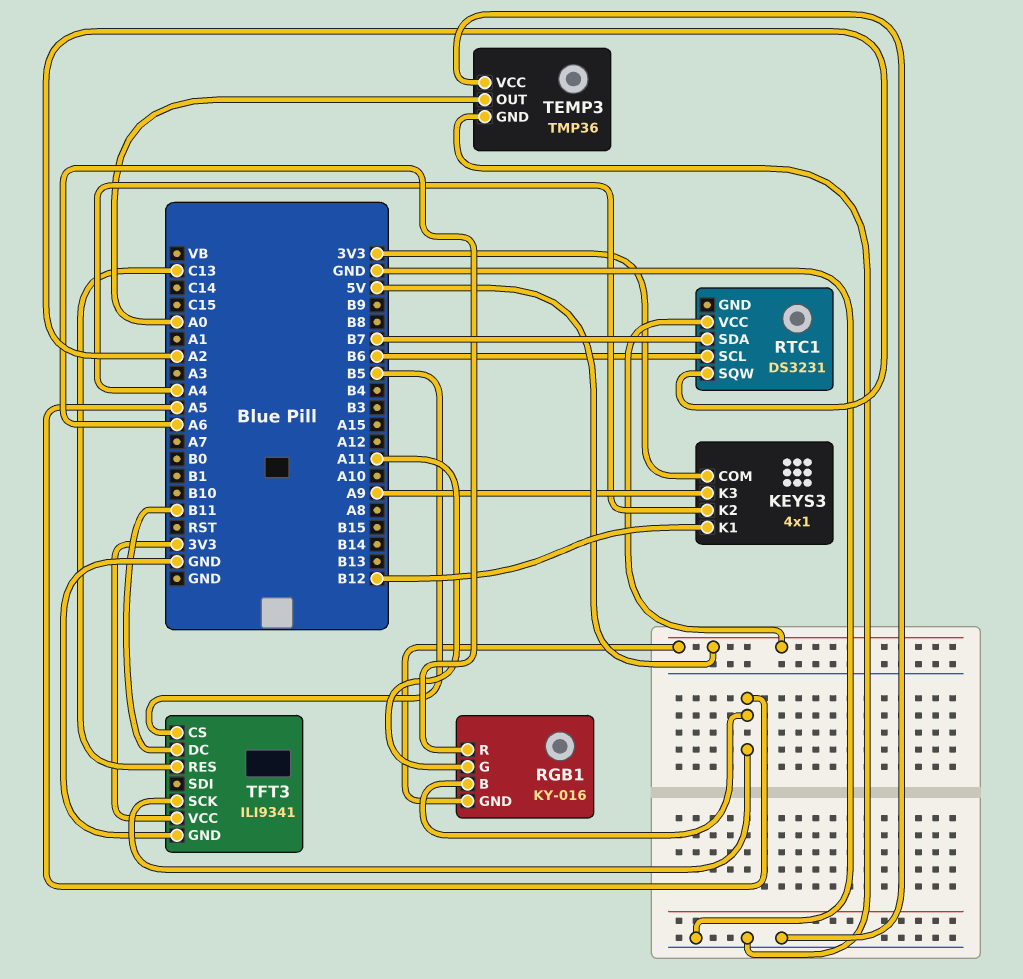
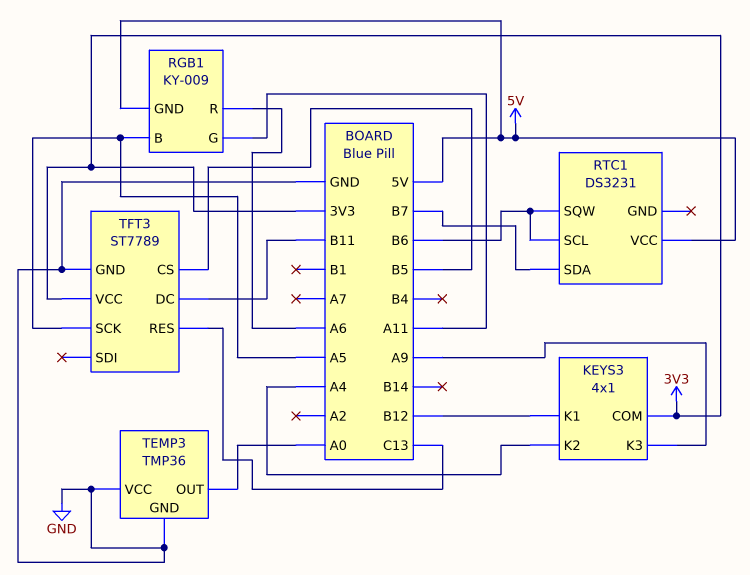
RGB1: KY-016 -> KY-009
RTC1 pin SQW: A2 -> B6
TFT3: ILI9341 -> ST7789

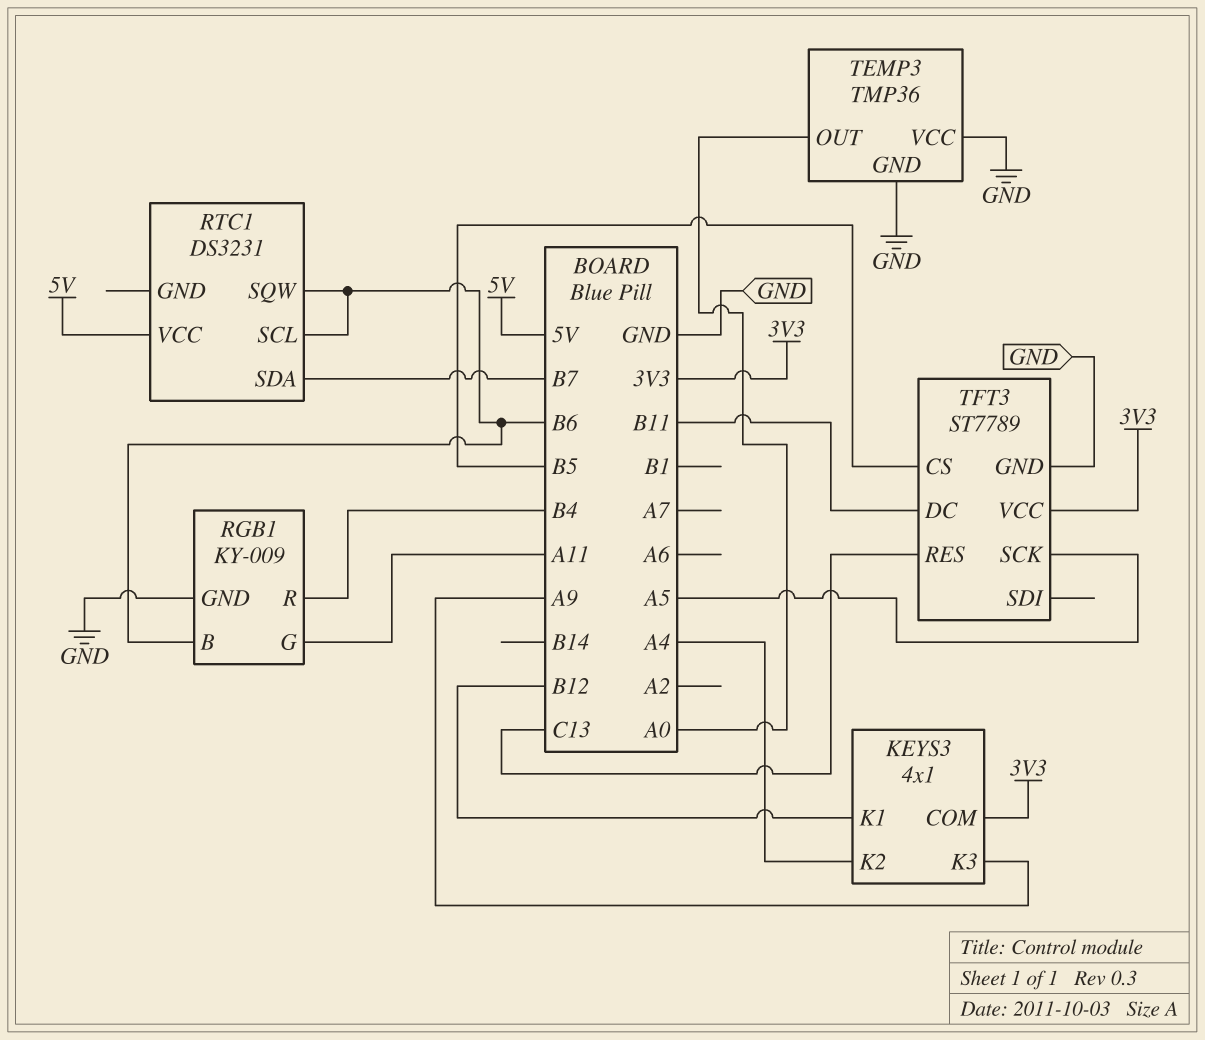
RGB1 pin B: A5 -> B6
RGB1 pin GND: 5V -> GND
RGB1 pin R: A6 -> B4

